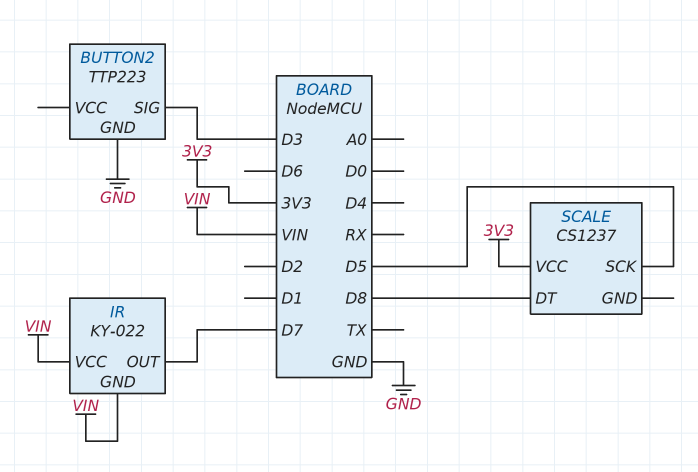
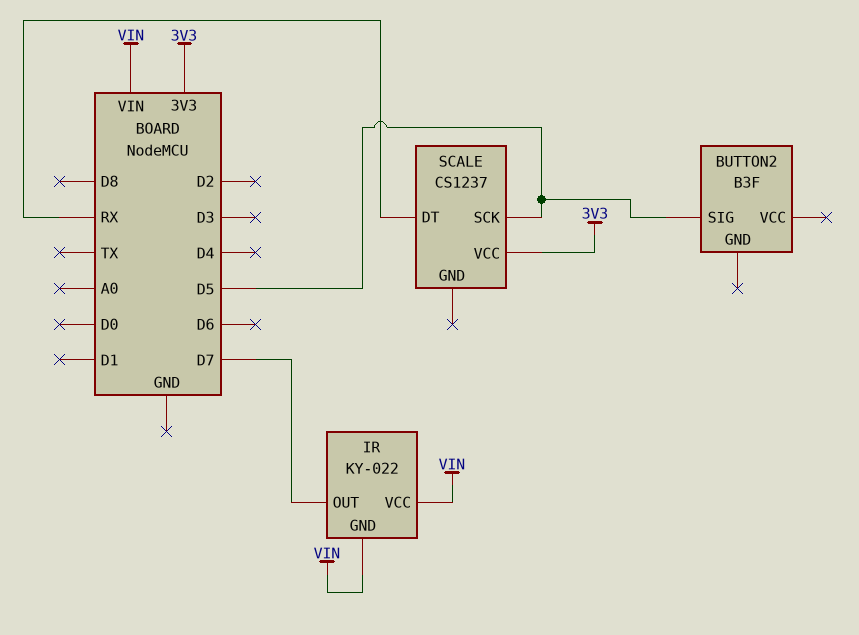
BUTTON2: TTP223 -> B3F
BUTTON2 pin GND: GND -> none
BUTTON2 pin SIG: D3 -> D5
SCALE pin DT: D8 -> RX

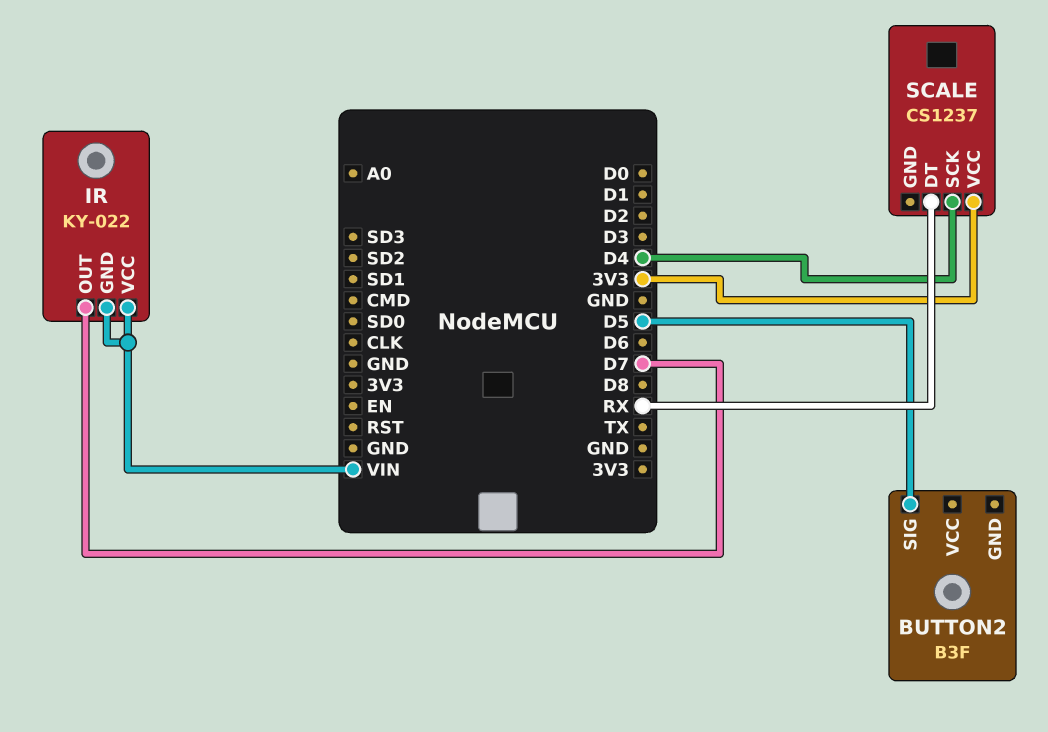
SCALE pin SCK: D5 -> D4

